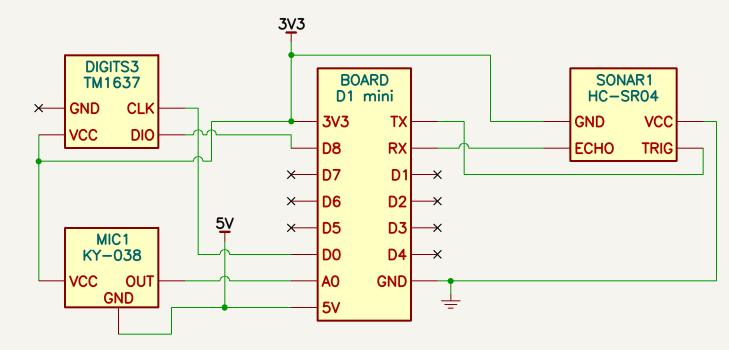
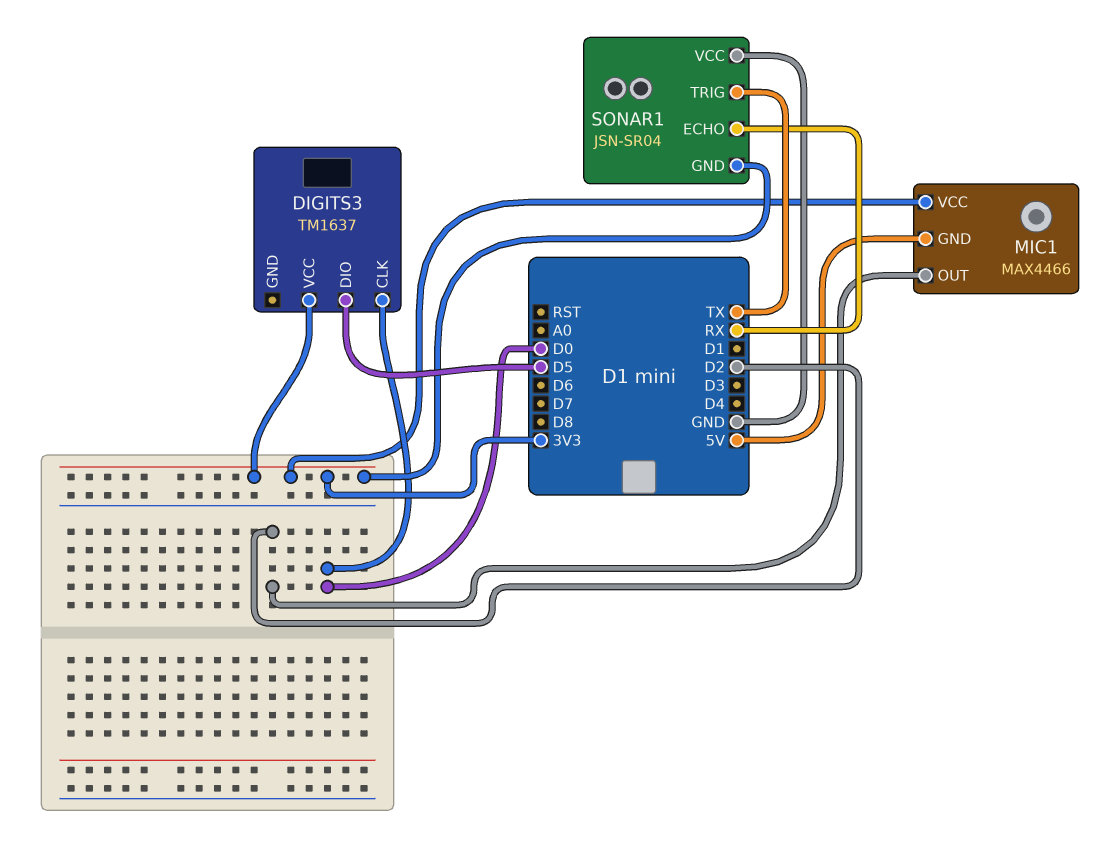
DIGITS3 pin DIO: D8 -> D5
MIC1: KY-038 -> MAX4466
MIC1 pin OUT: A0 -> D2
SONAR1: HC-SR04 -> JSN-SR04

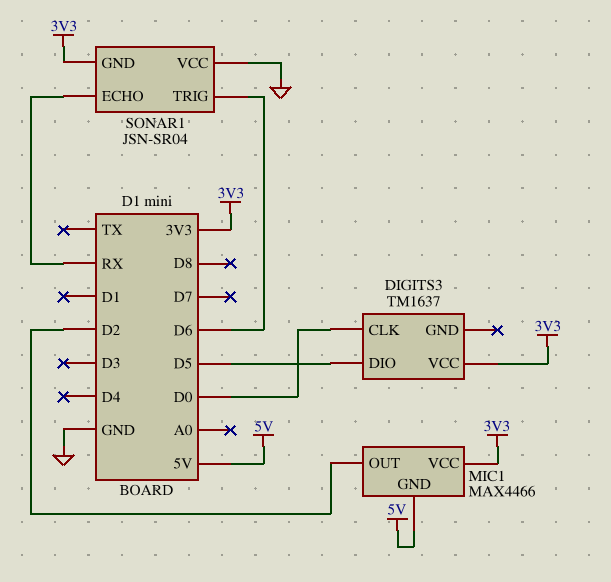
SONAR1 pin TRIG: TX -> D6

